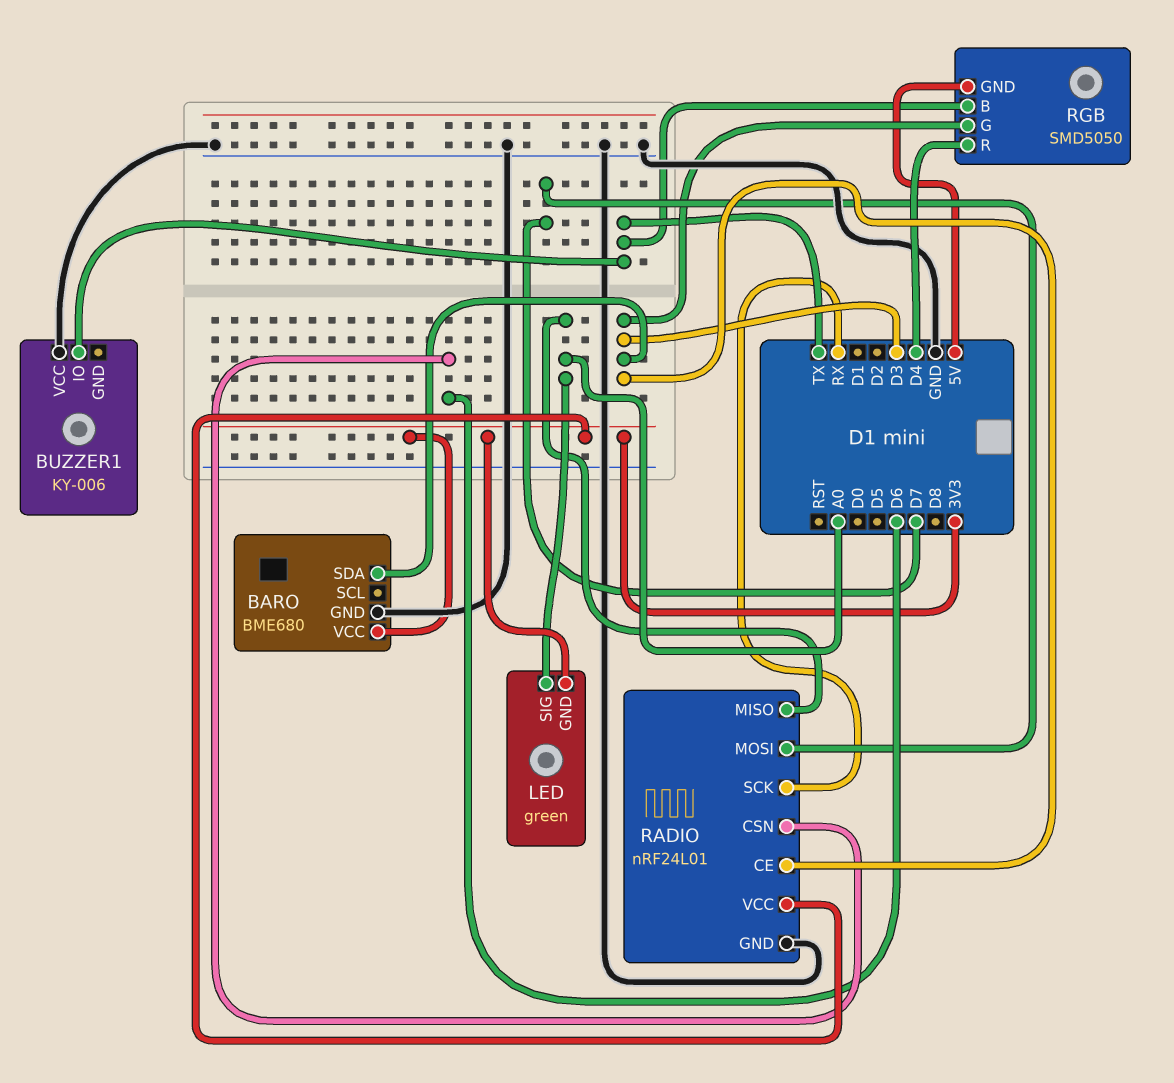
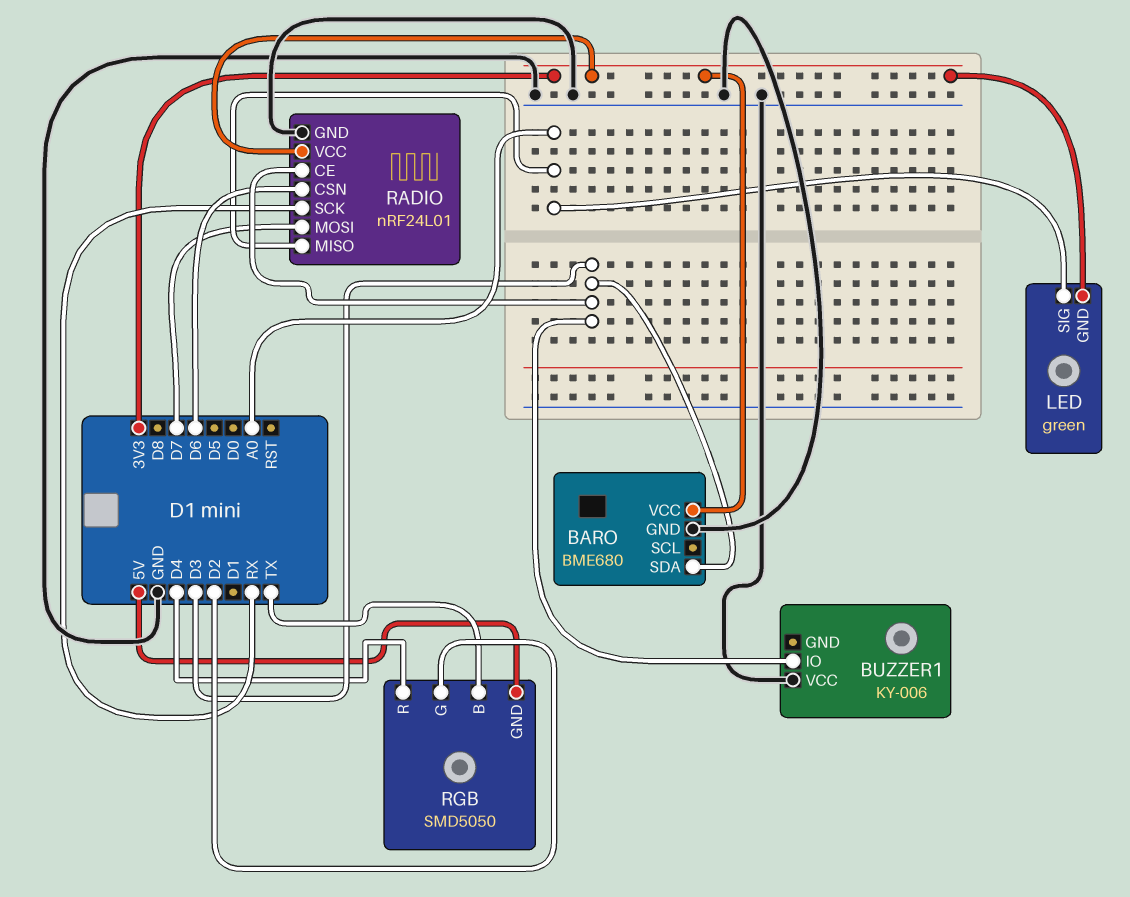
BUZZER1 pin IO: TX -> D3
RGB pin G: D3 -> D2

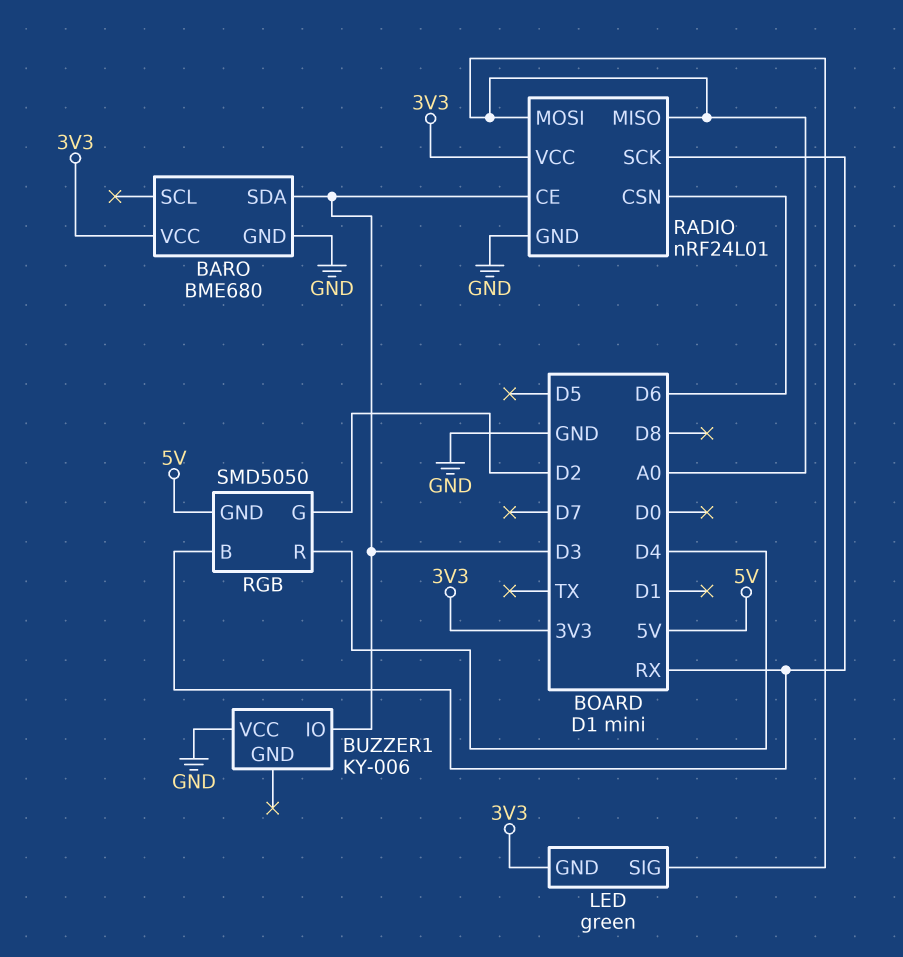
RADIO pin MOSI: D7 -> A0
RGB pin B: TX -> RX

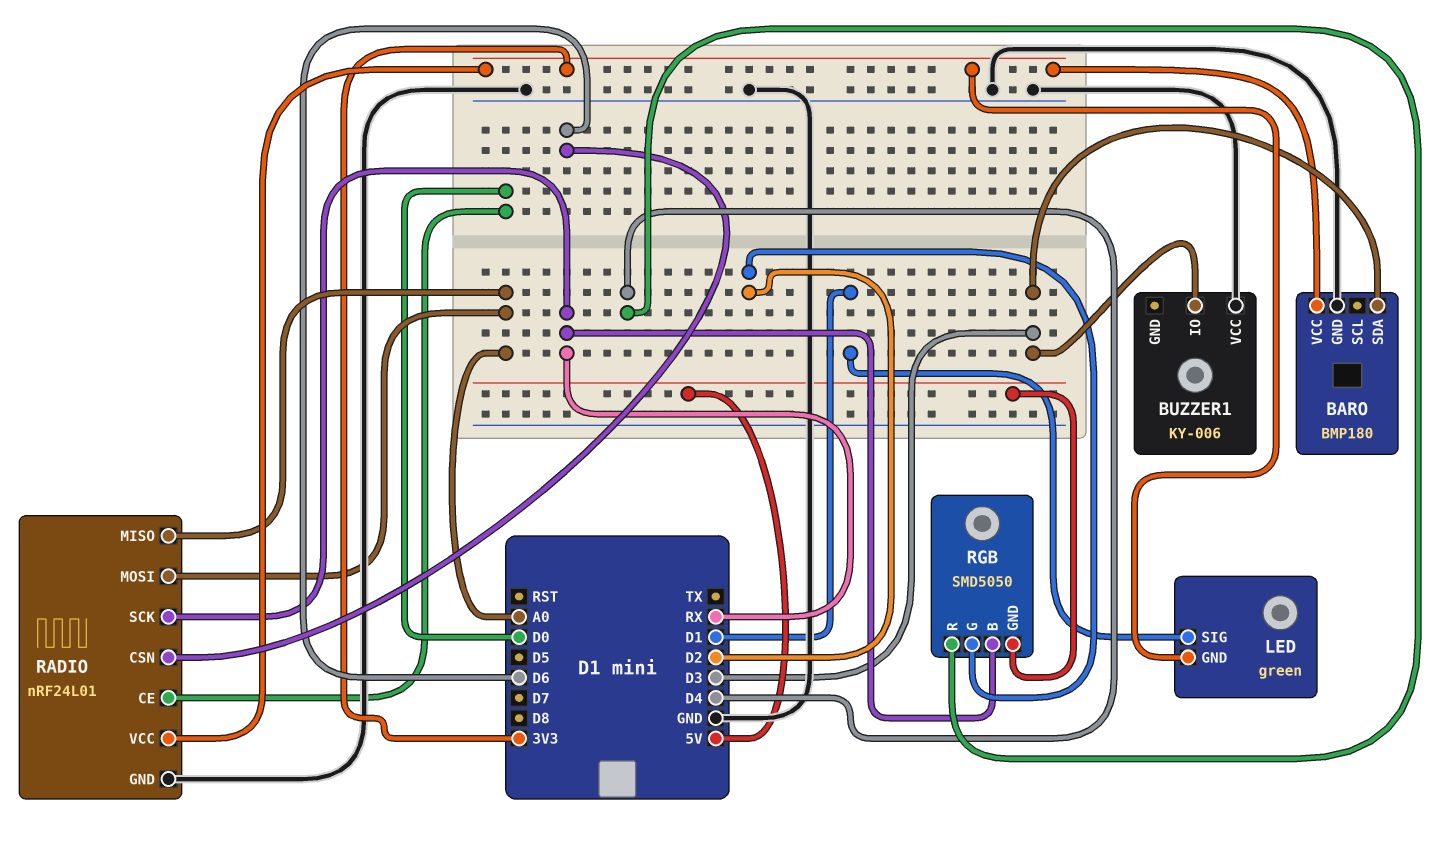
BARO: BME680 -> BMP180
LED pin SIG: A0 -> D1
RADIO pin CE: D3 -> D0

